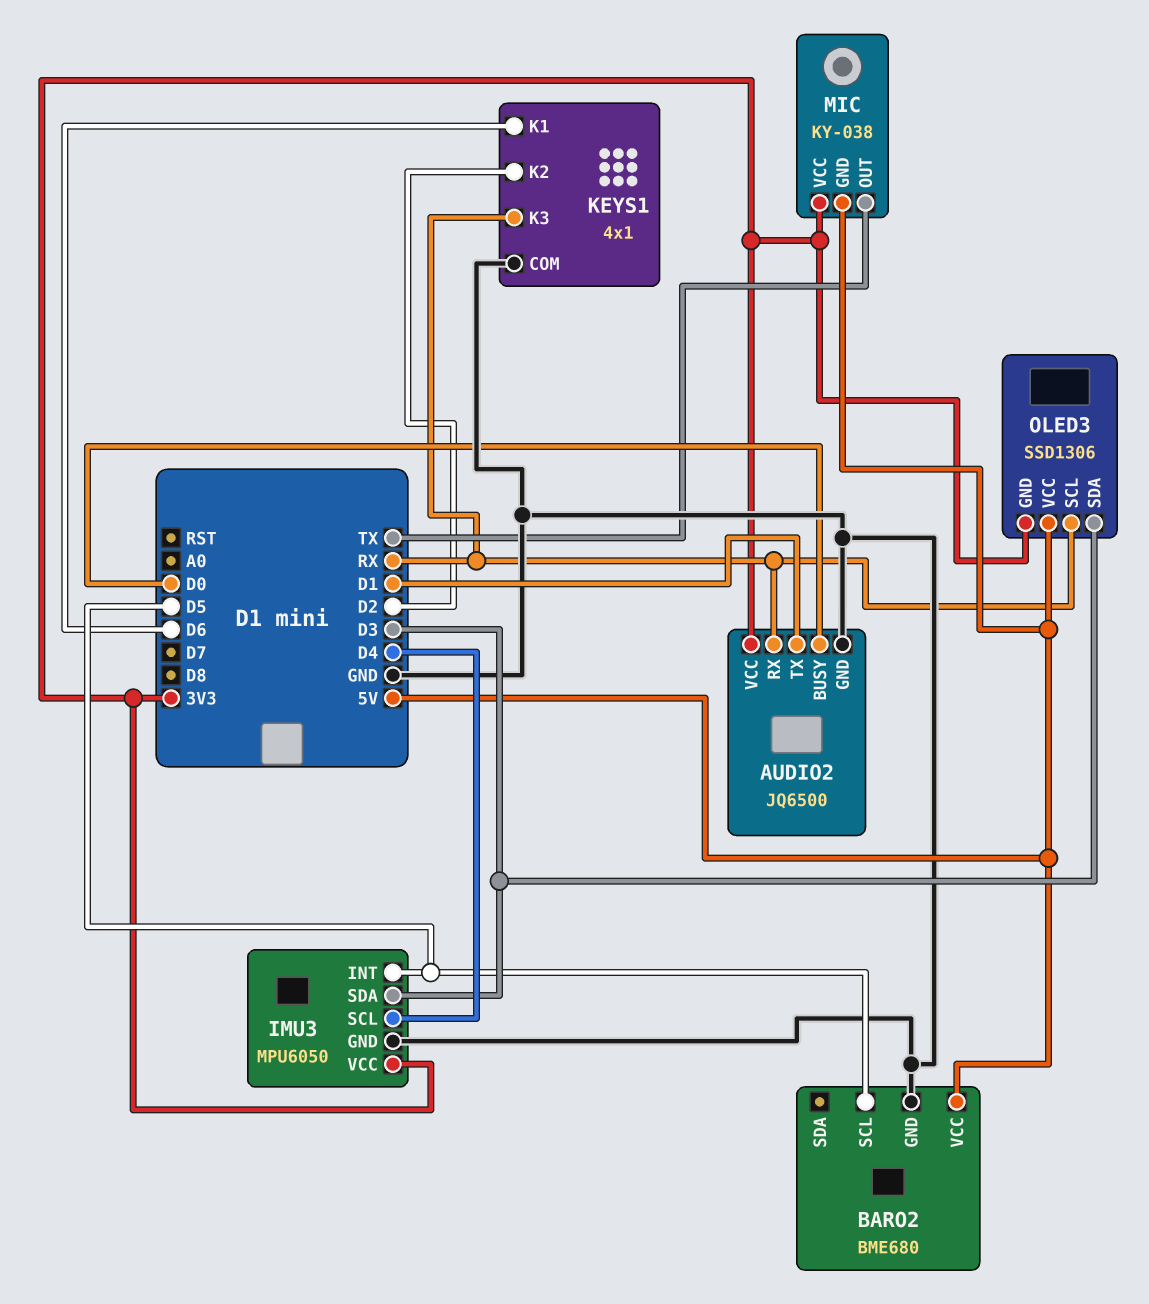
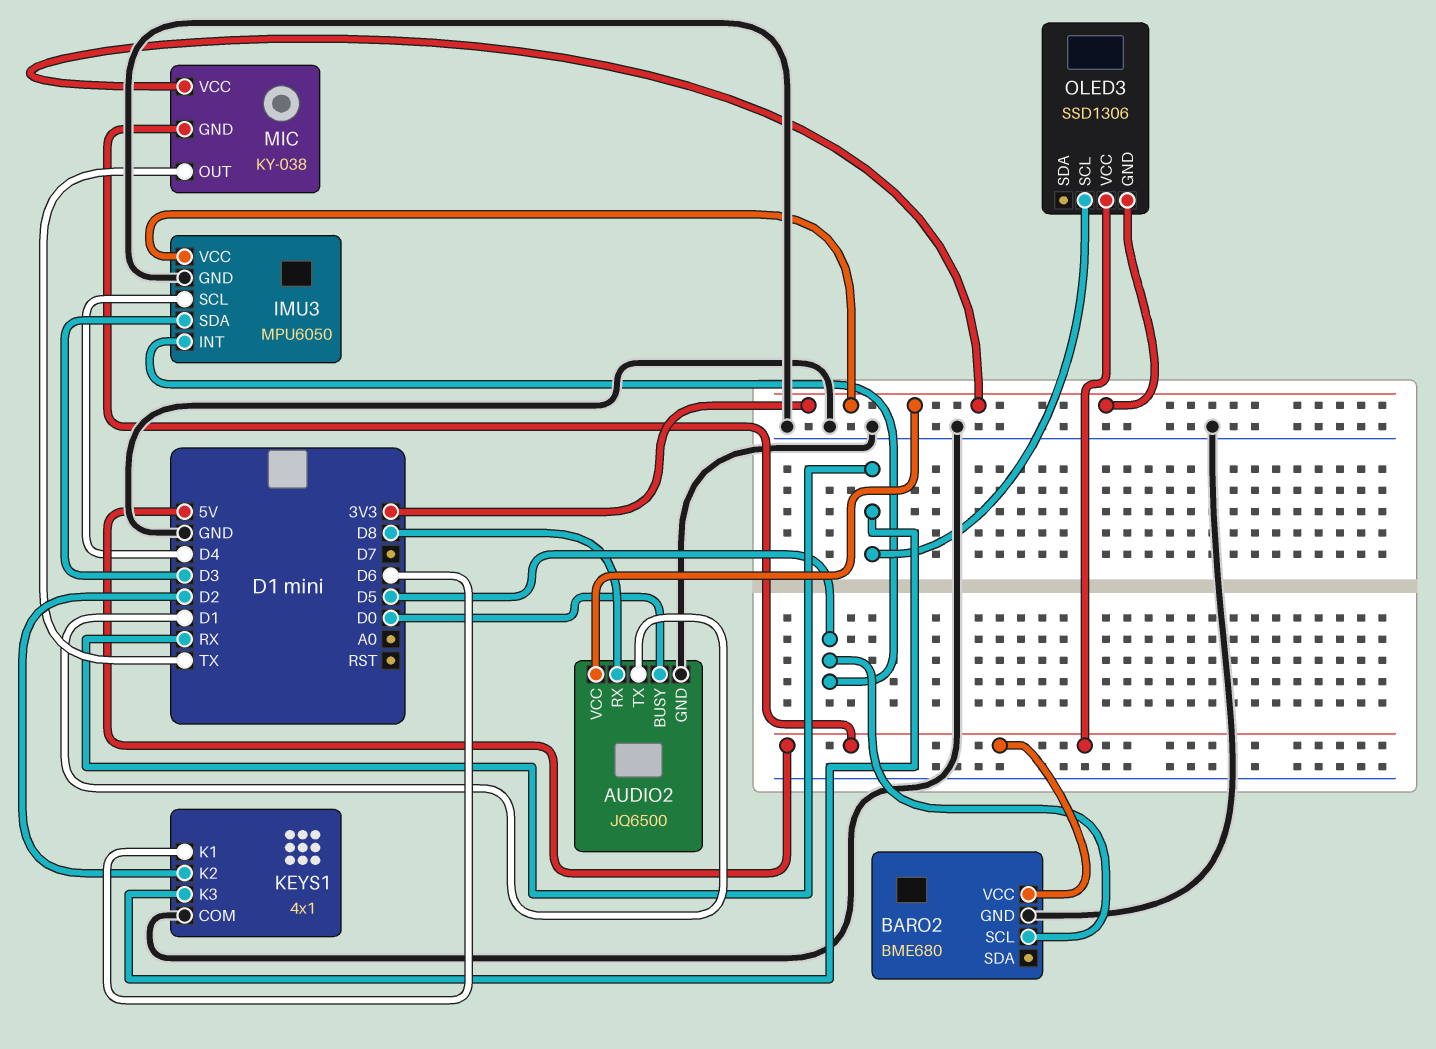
AUDIO2 pin RX: RX -> D8
OLED3 pin SDA: D3 -> none

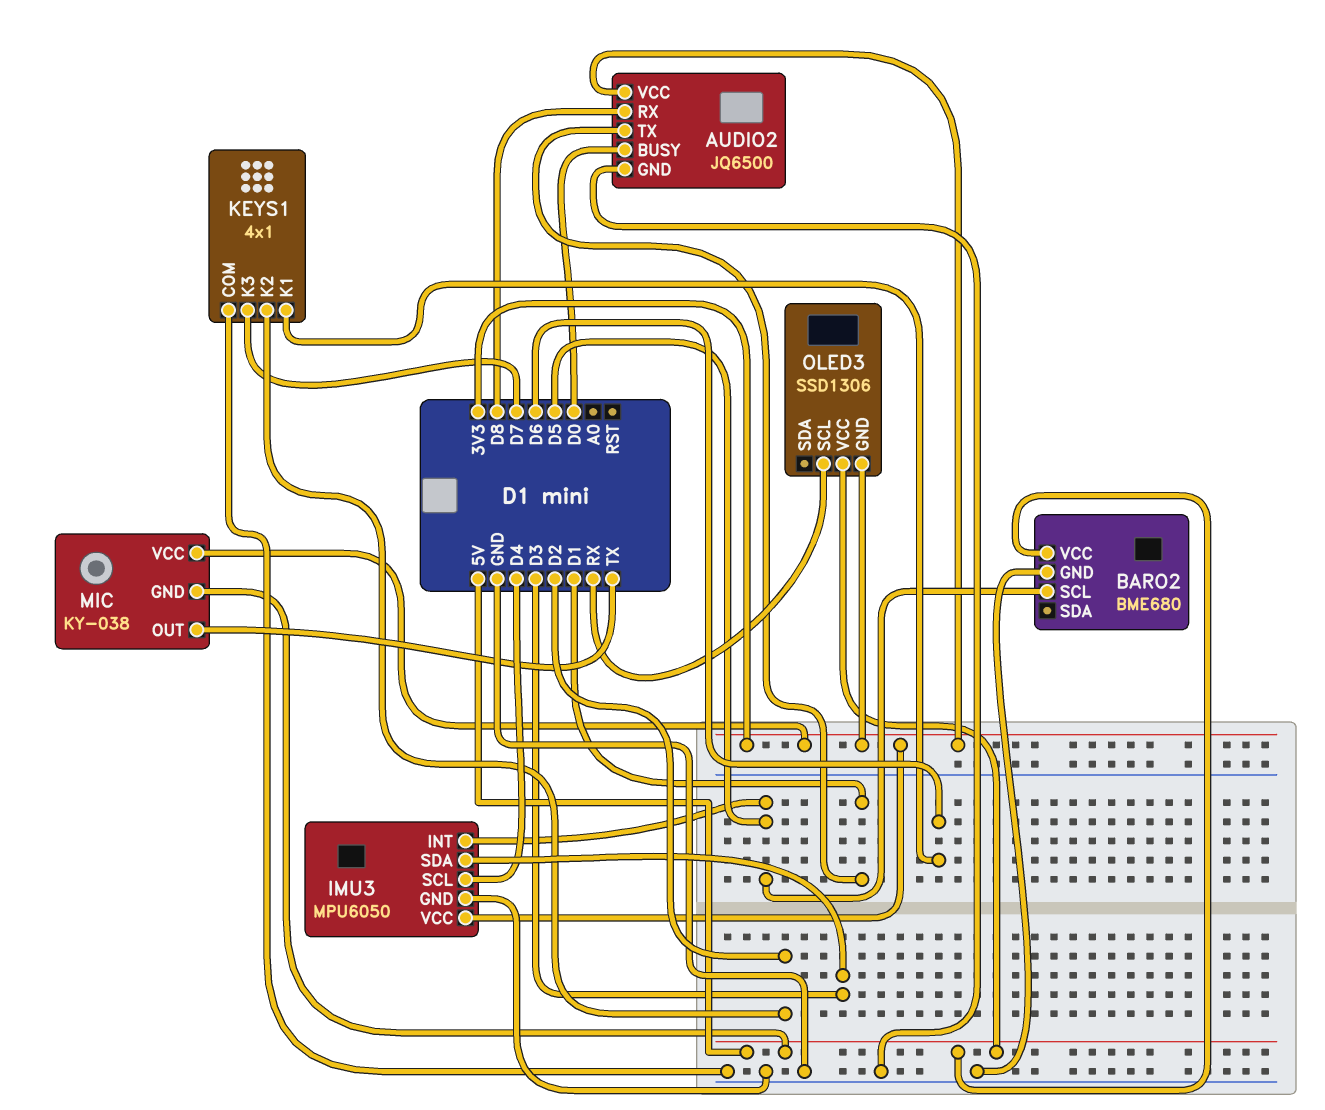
KEYS1 pin K3: RX -> D7

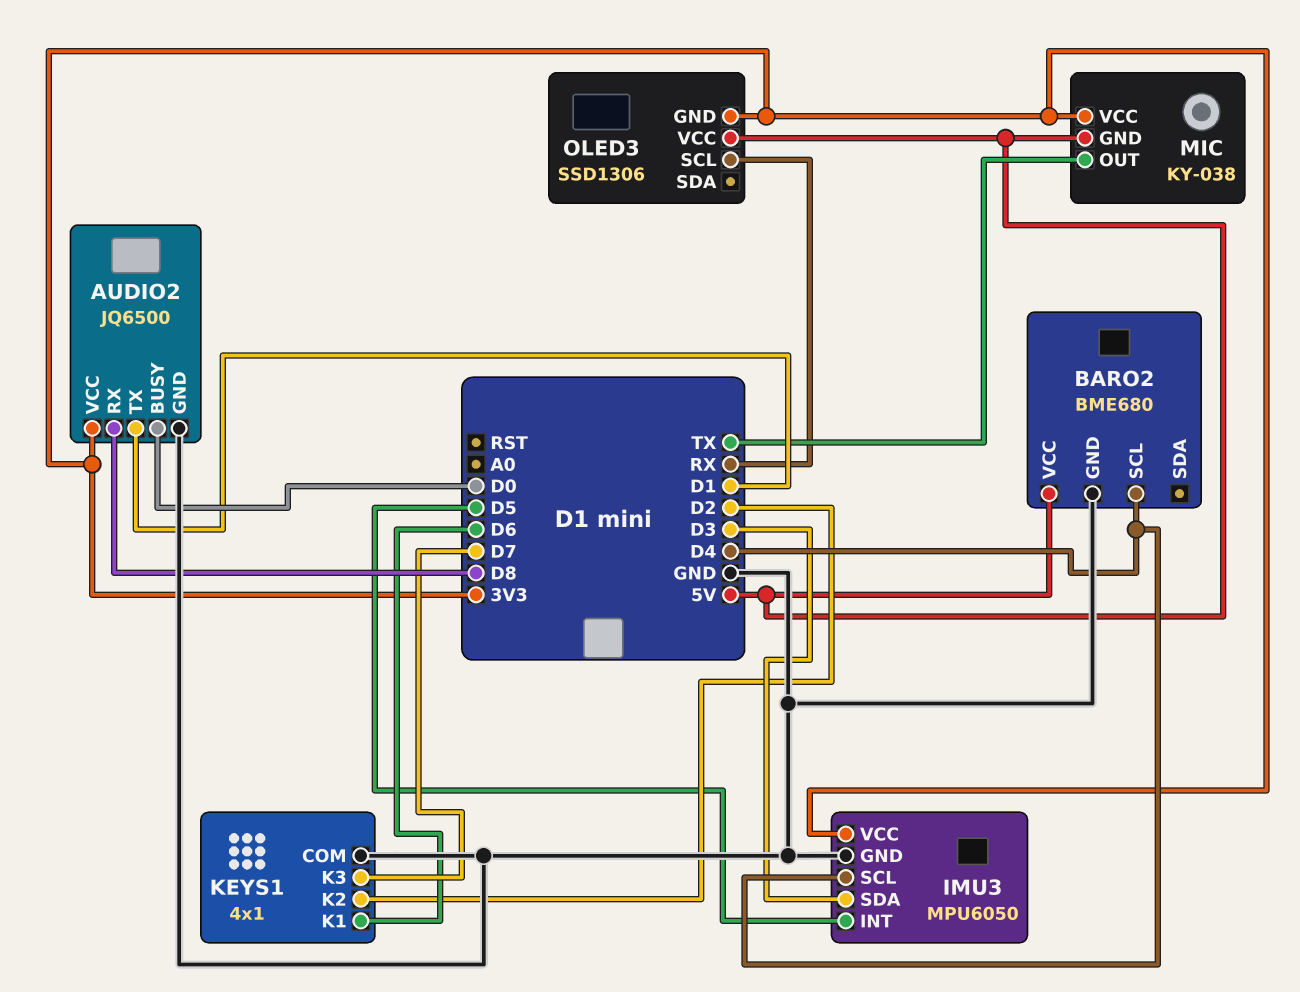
BARO2 pin SCL: D5 -> D4

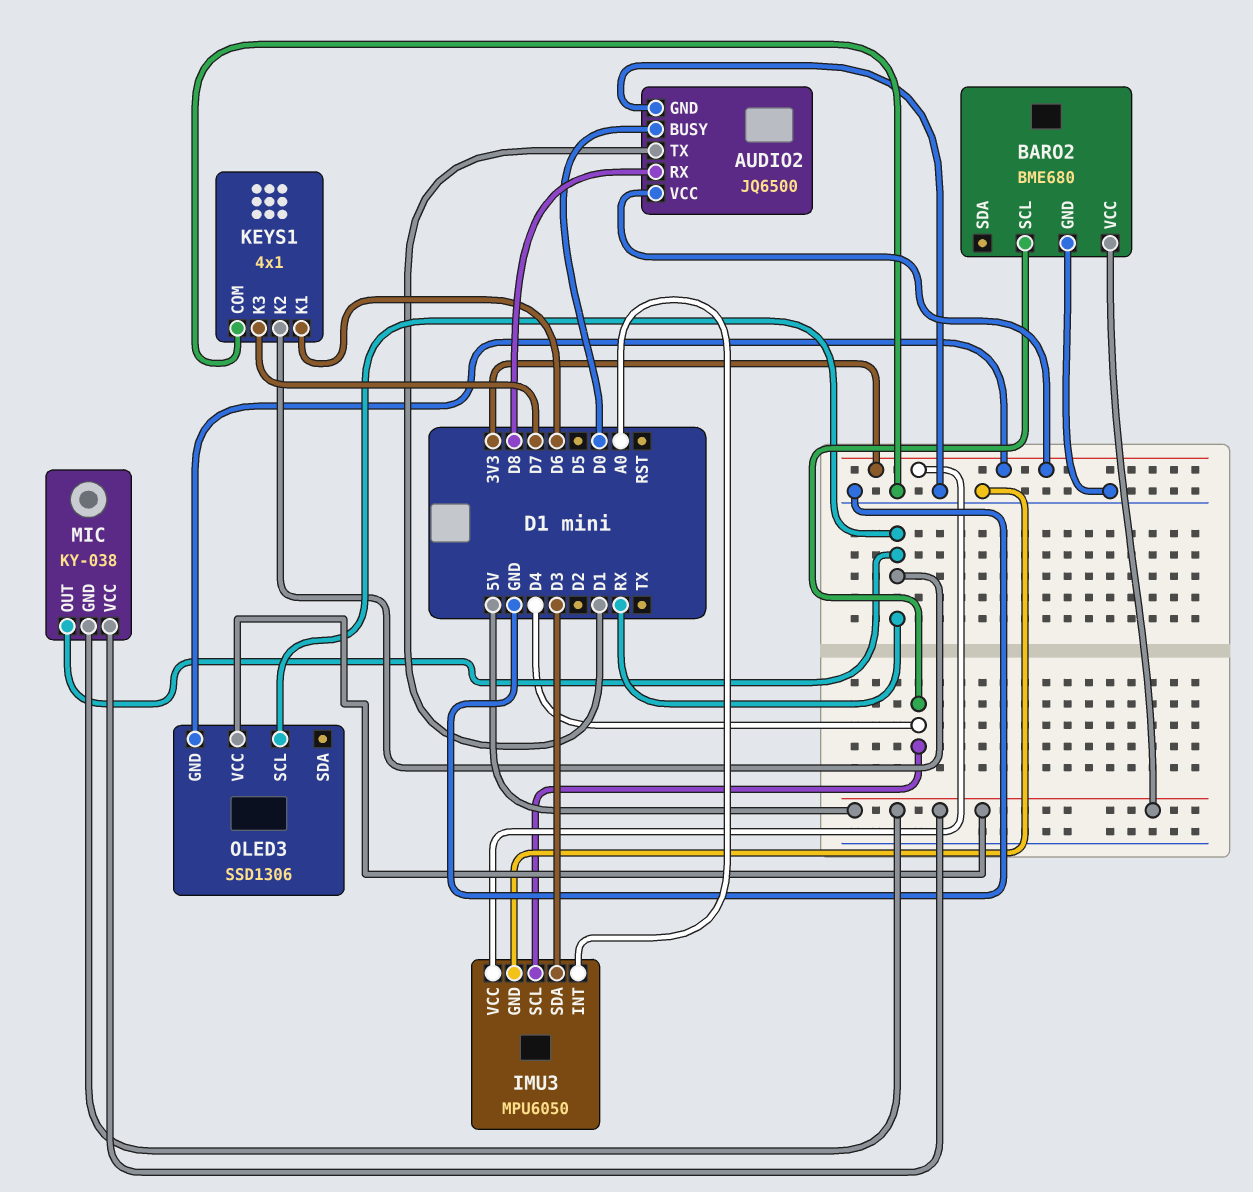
IMU3 pin INT: D5 -> A0
KEYS1 pin K2: D2 -> RX
MIC pin OUT: TX -> RX
MIC pin VCC: 3V3 -> 5V

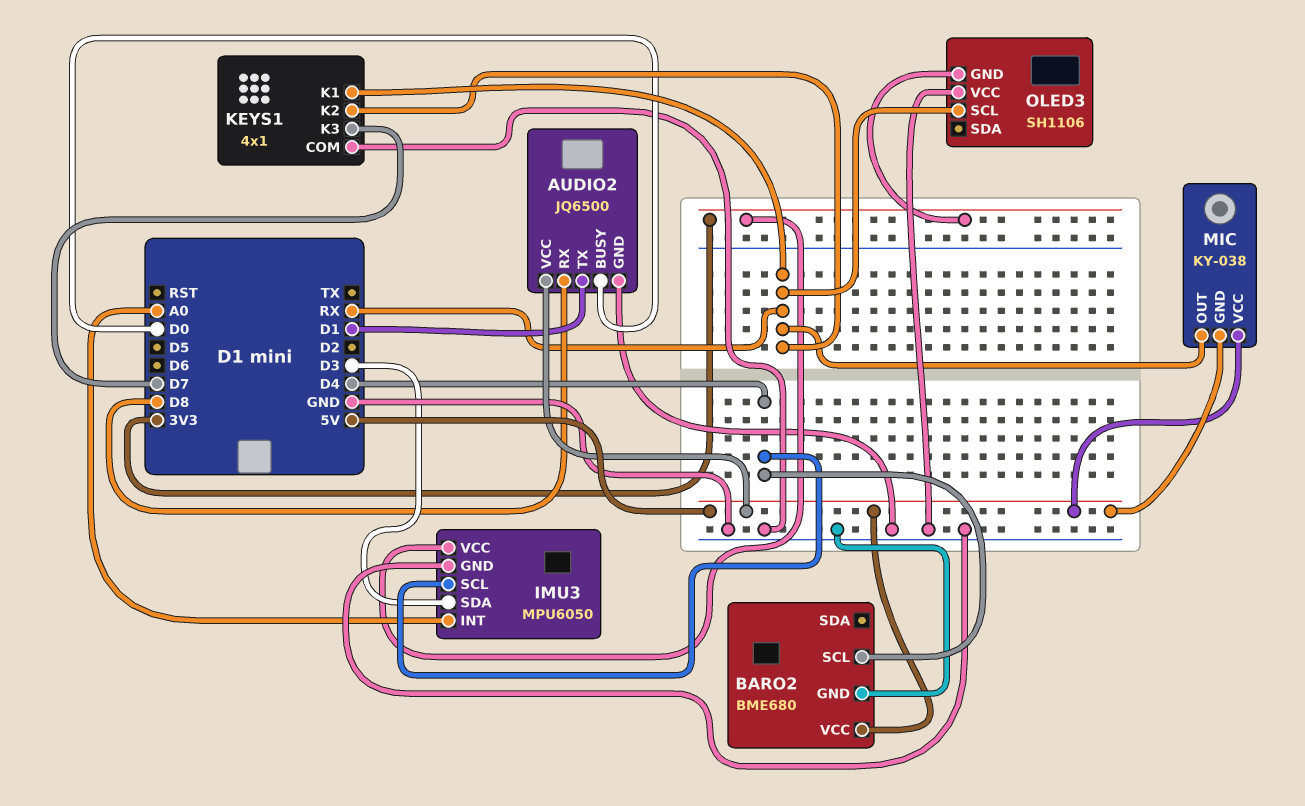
AUDIO2 pin VCC: 3V3 -> 5V
KEYS1 pin K1: D6 -> RX
OLED3: SSD1306 -> SH1106
OLED3 pin VCC: 5V -> GND

